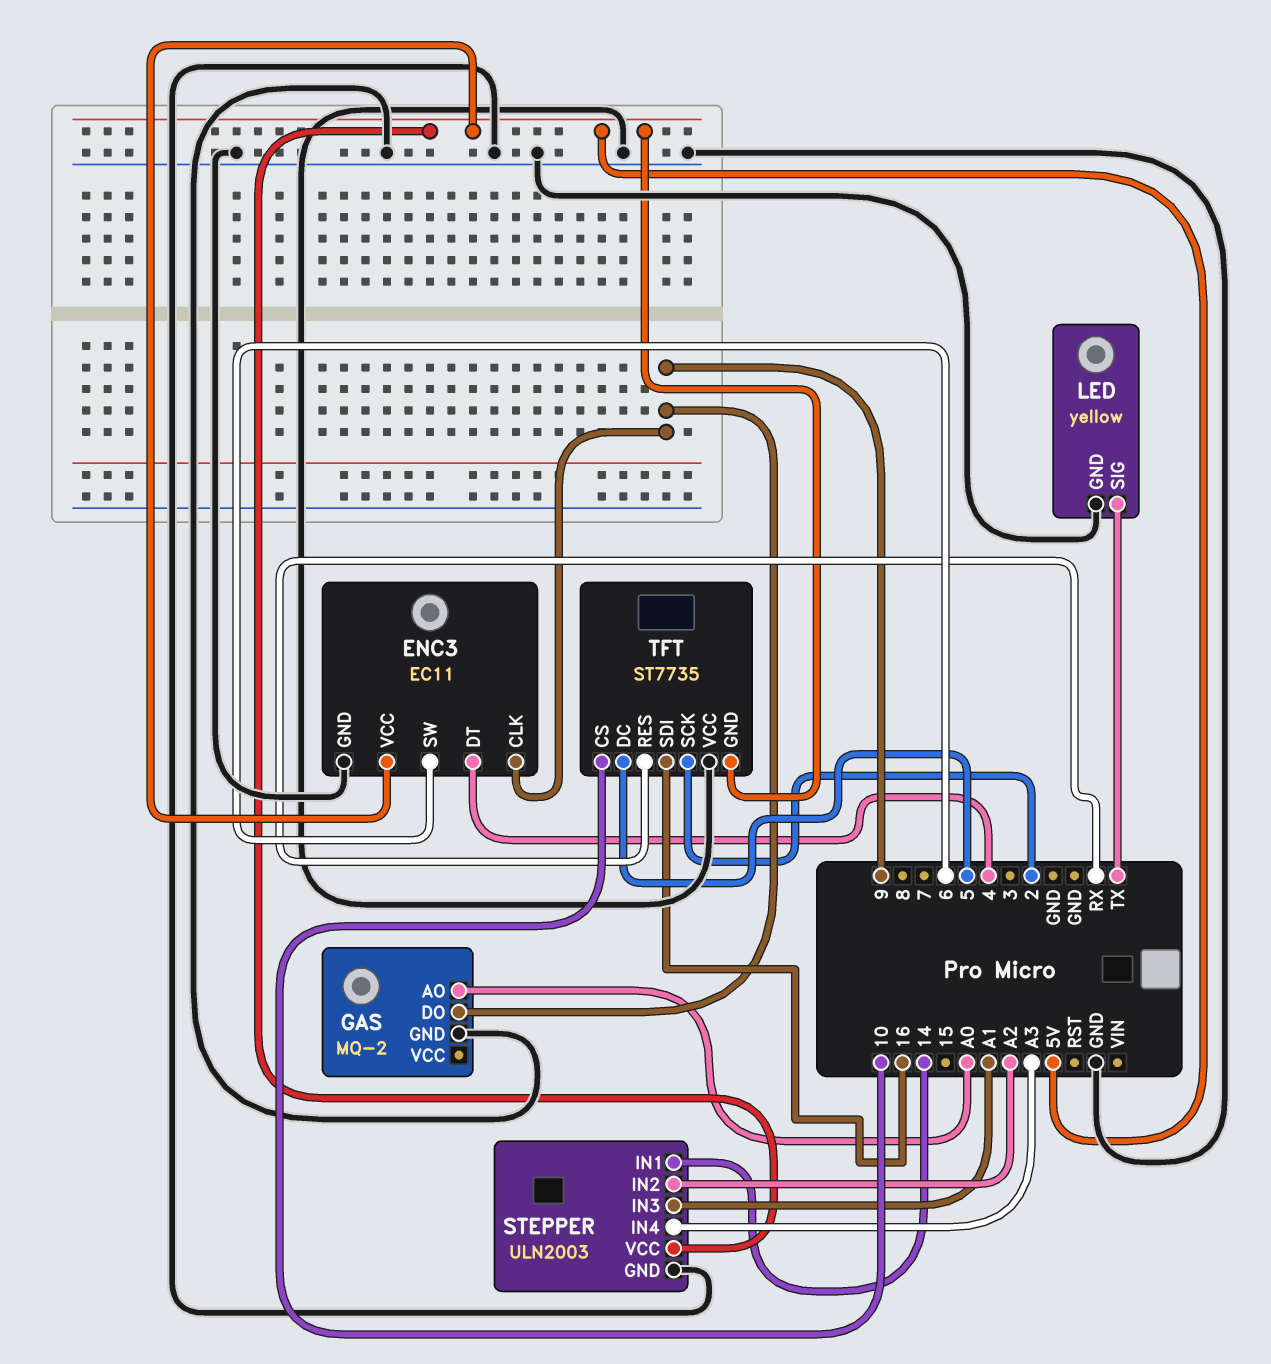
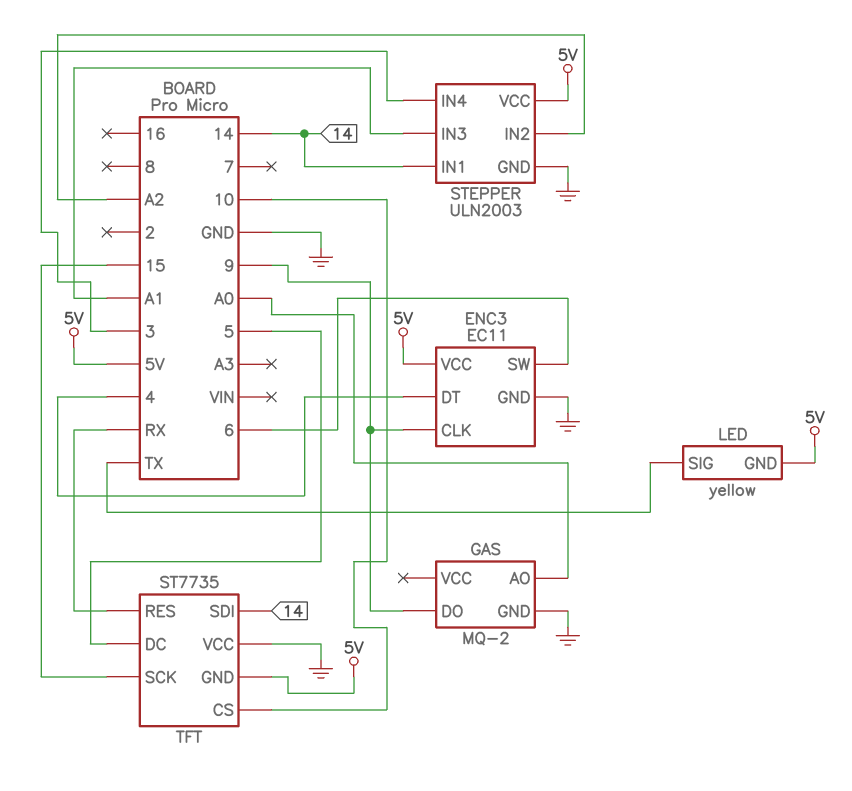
LED pin GND: GND -> 5V
STEPPER pin IN4: A3 -> 3
TFT pin SCK: 2 -> 15
TFT pin SDI: 16 -> 14

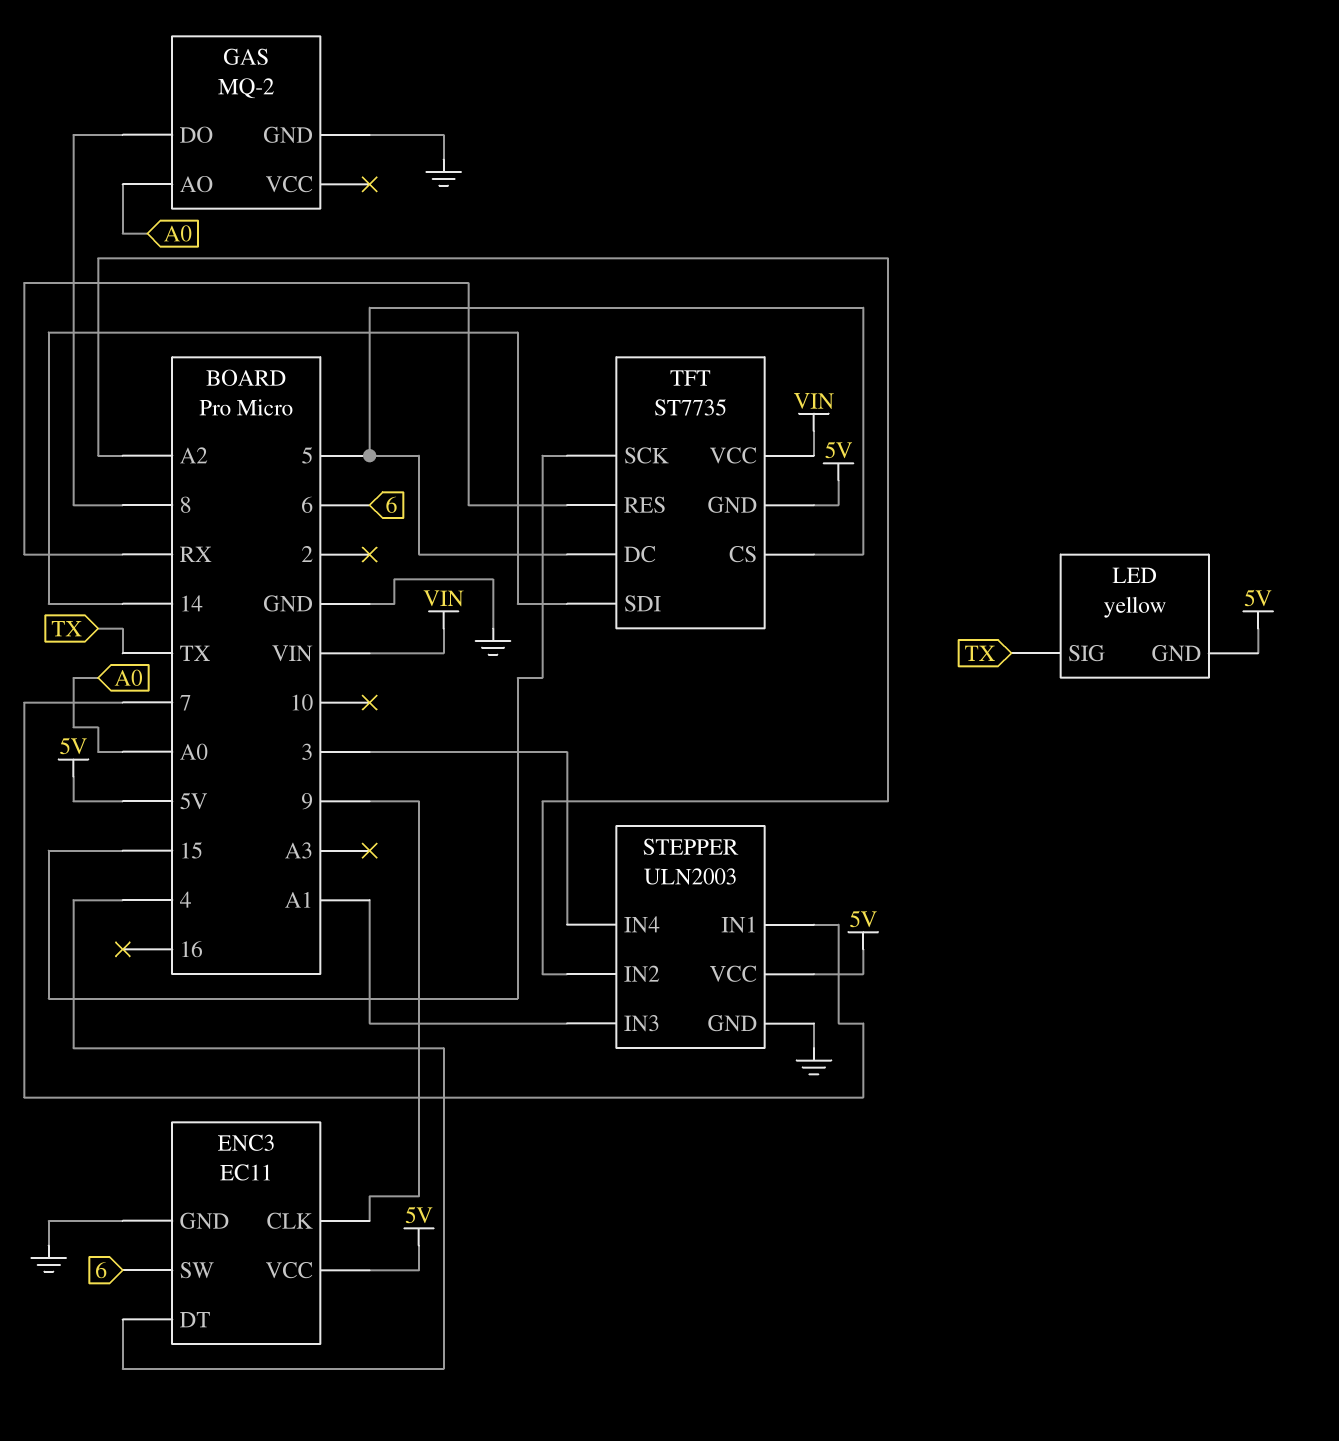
GAS pin DO: 9 -> 8
STEPPER pin IN1: 14 -> 7
TFT pin CS: 10 -> 5
TFT pin VCC: GND -> VIN

